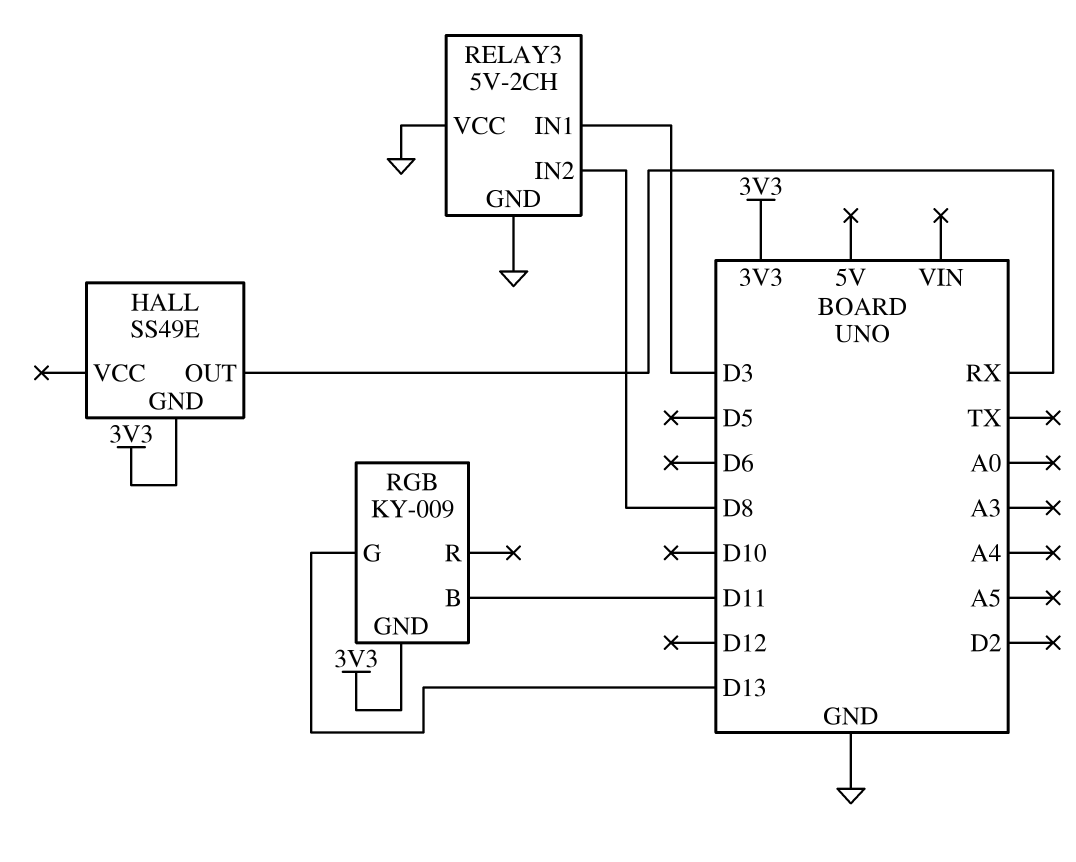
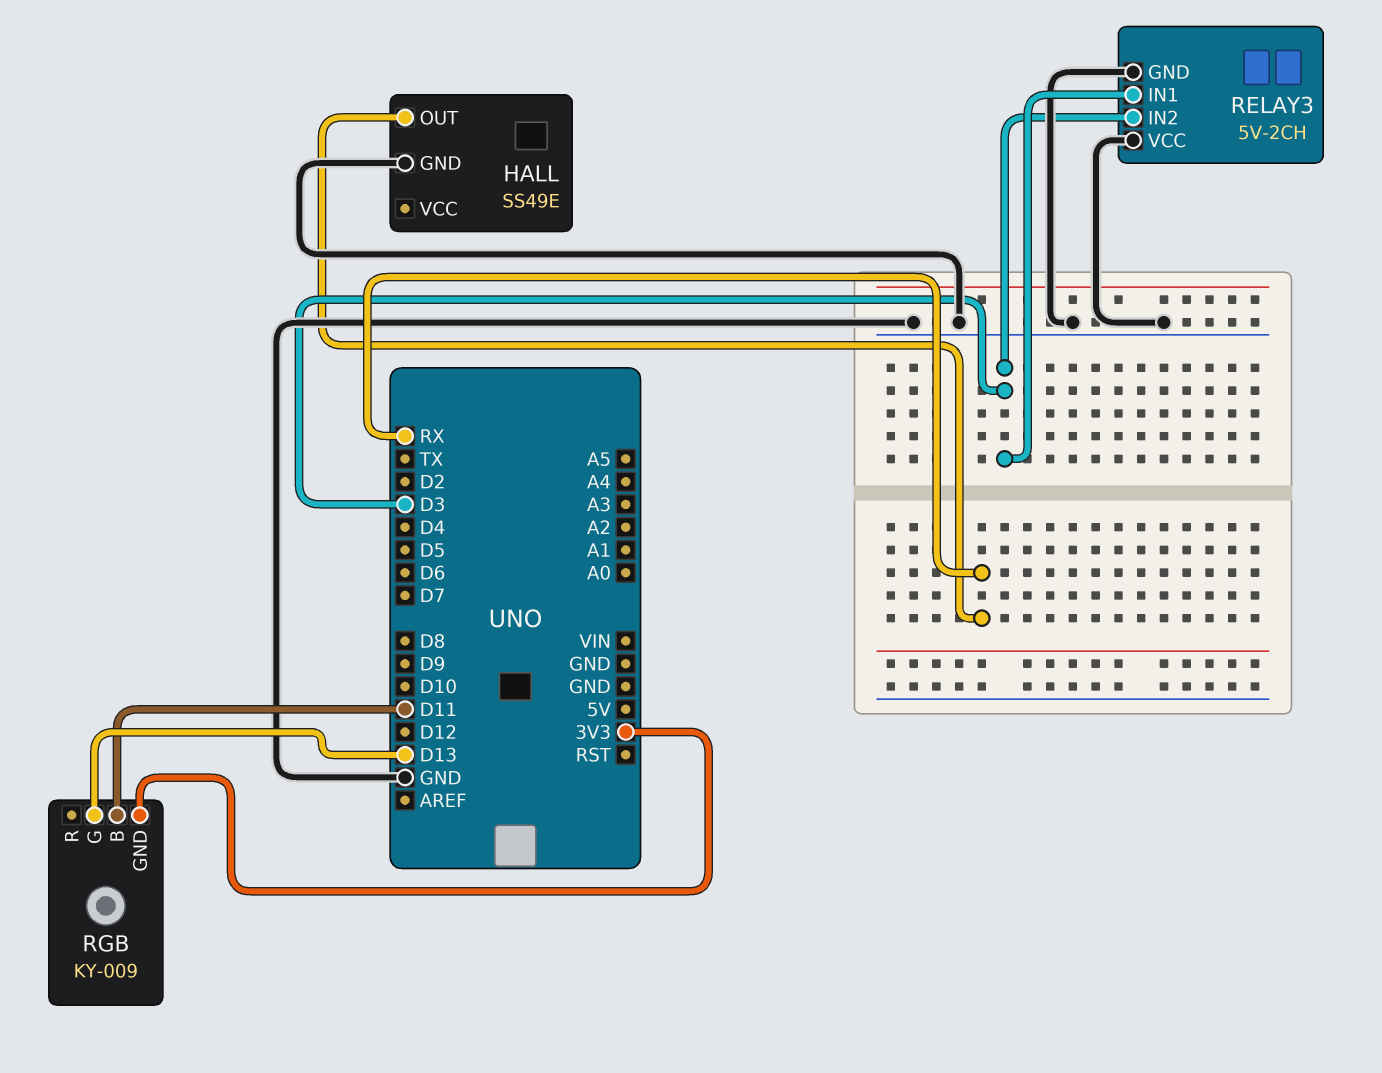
HALL pin GND: 3V3 -> GND
RELAY3 pin IN2: D8 -> D3

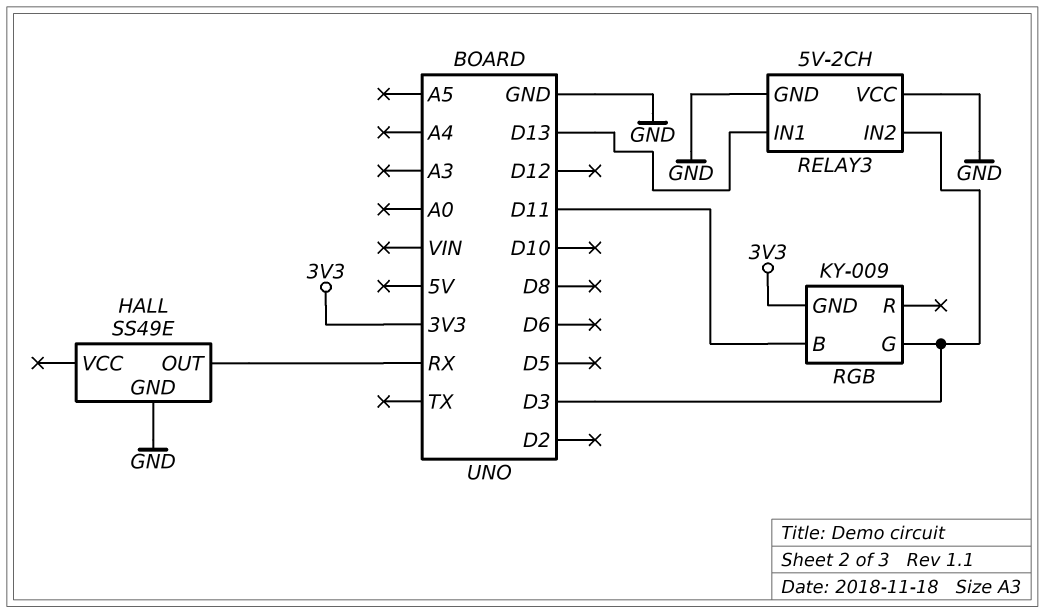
RELAY3 pin IN1: D3 -> D13
RGB pin G: D13 -> D3

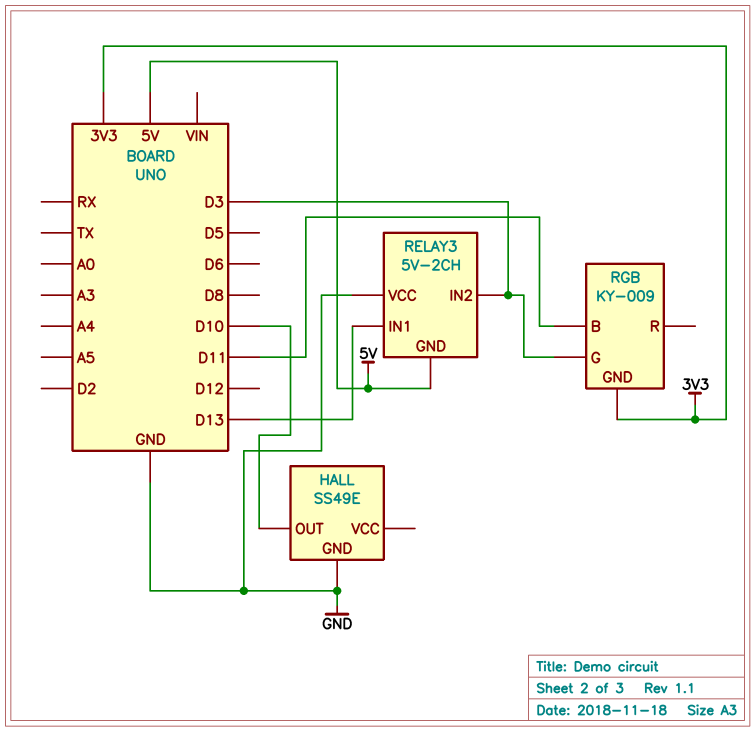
HALL pin OUT: RX -> D10
RELAY3 pin GND: GND -> 5V

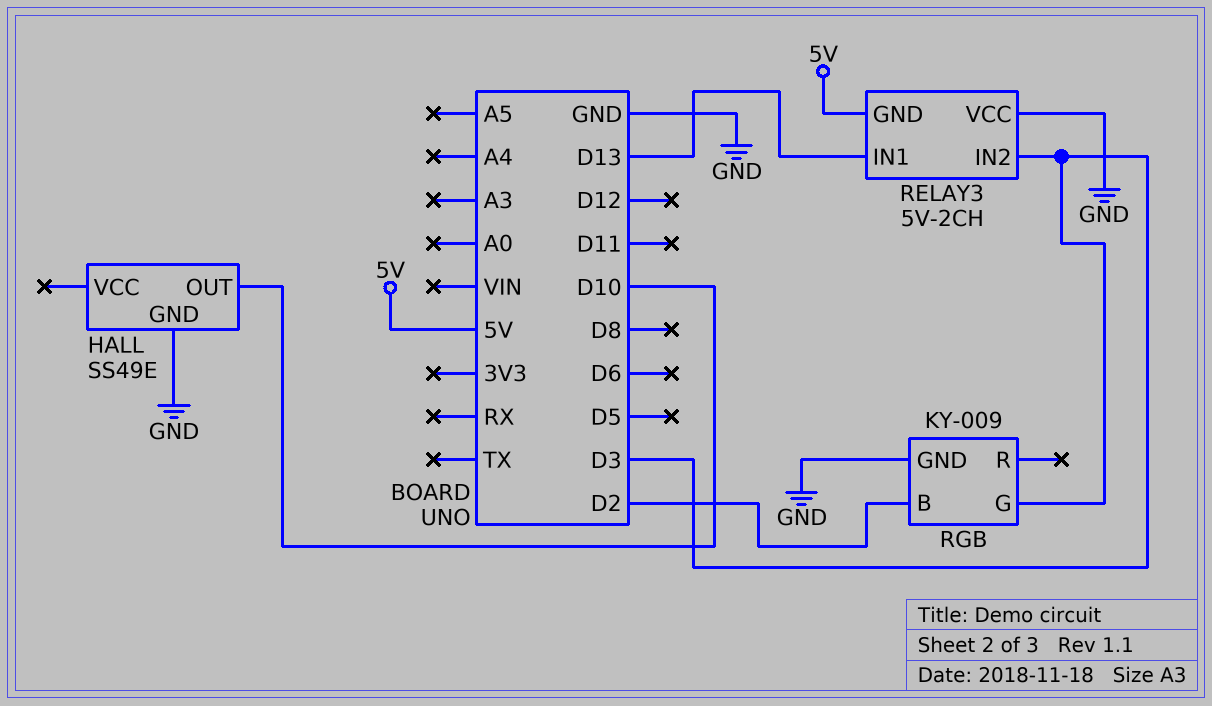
RGB pin B: D11 -> D2
RGB pin GND: 3V3 -> GND

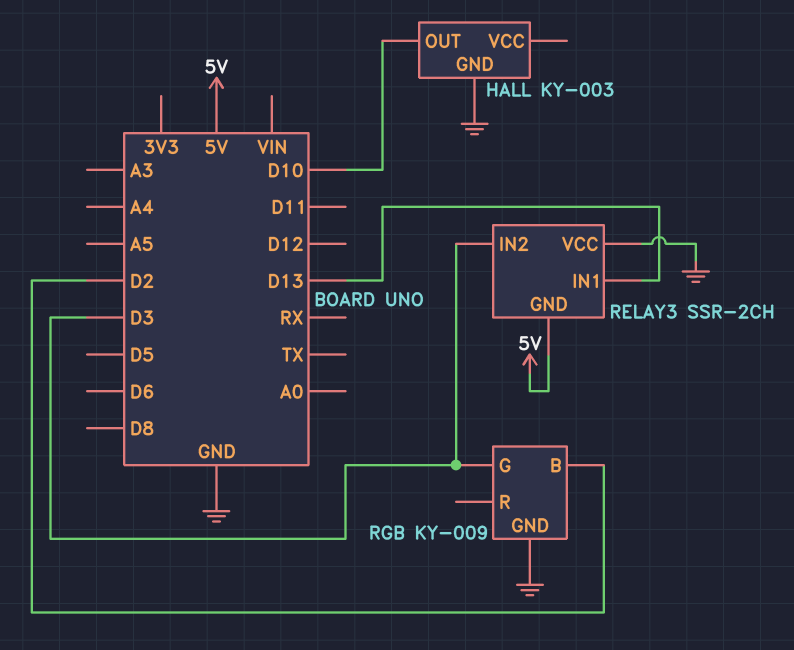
HALL: SS49E -> KY-003
RELAY3: 5V-2CH -> SSR-2CH

